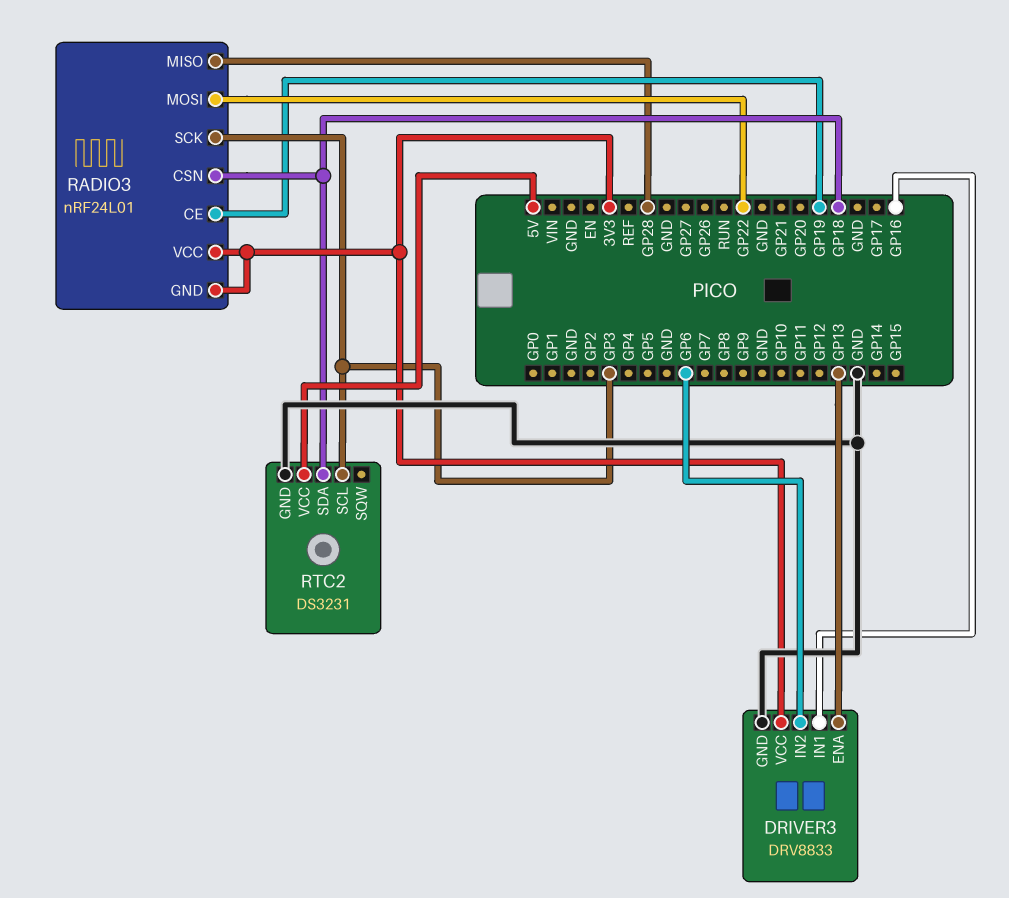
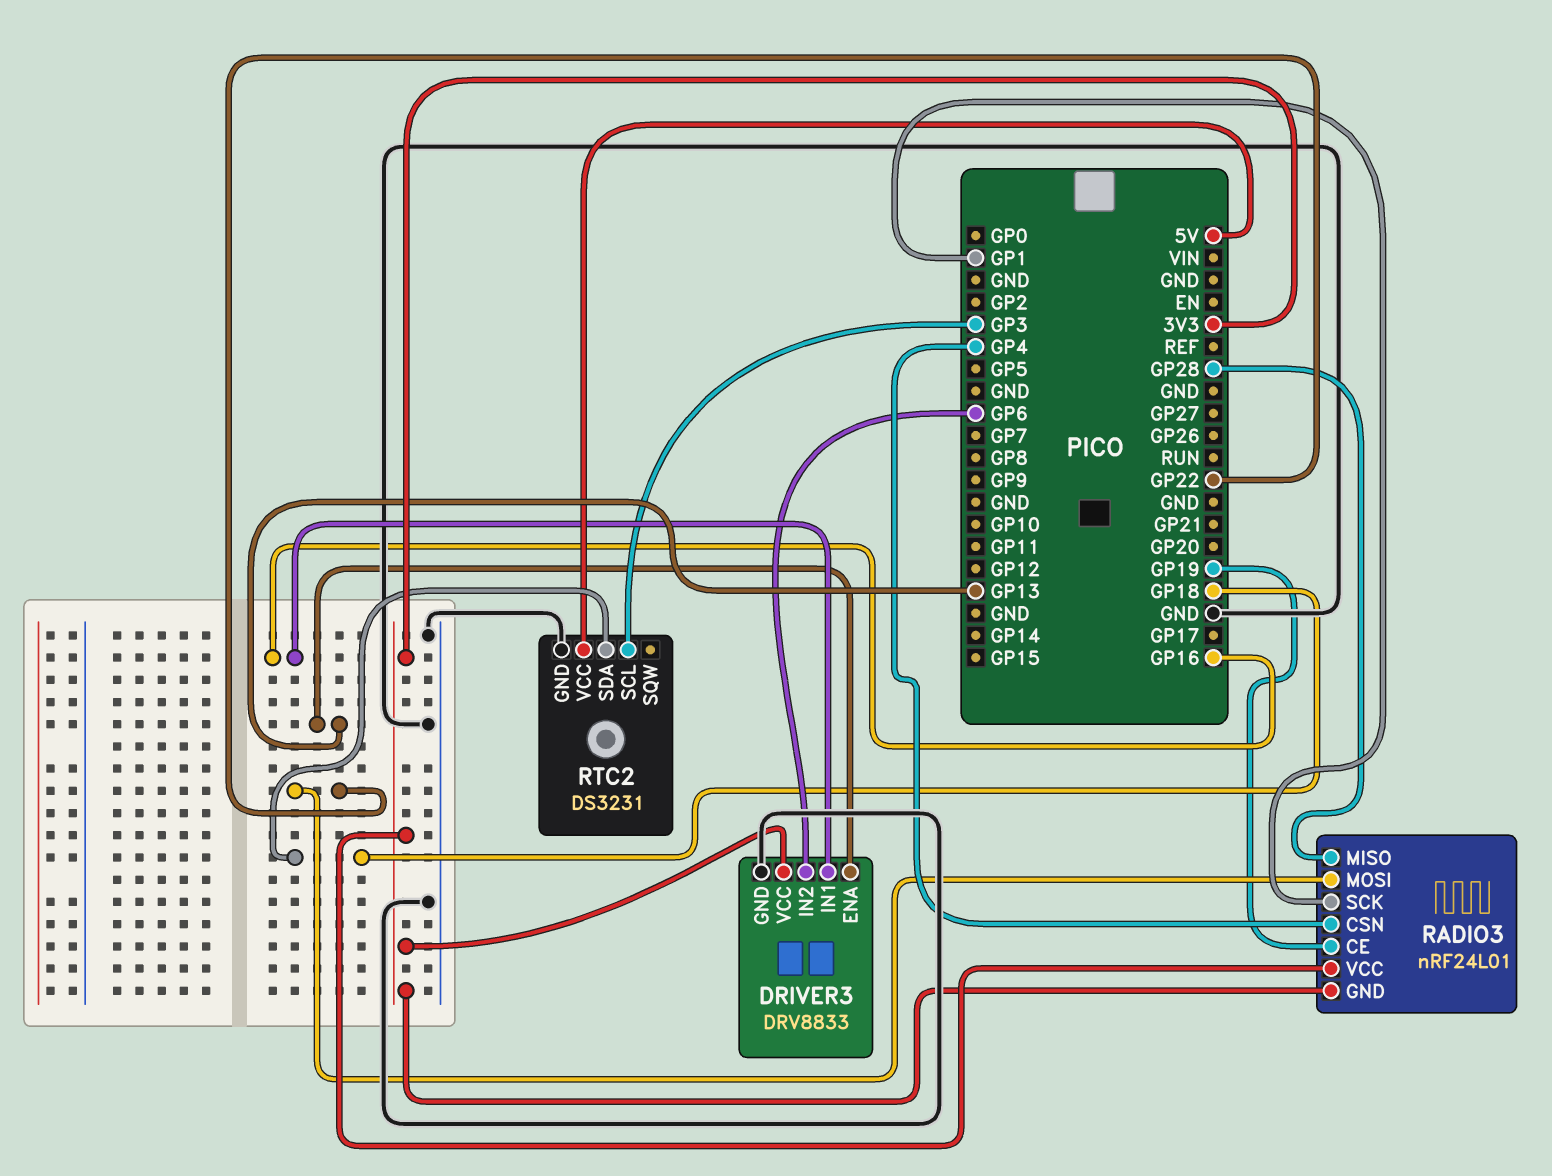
RADIO3 pin CSN: GP18 -> GP4
RADIO3 pin SCK: GP3 -> GP1

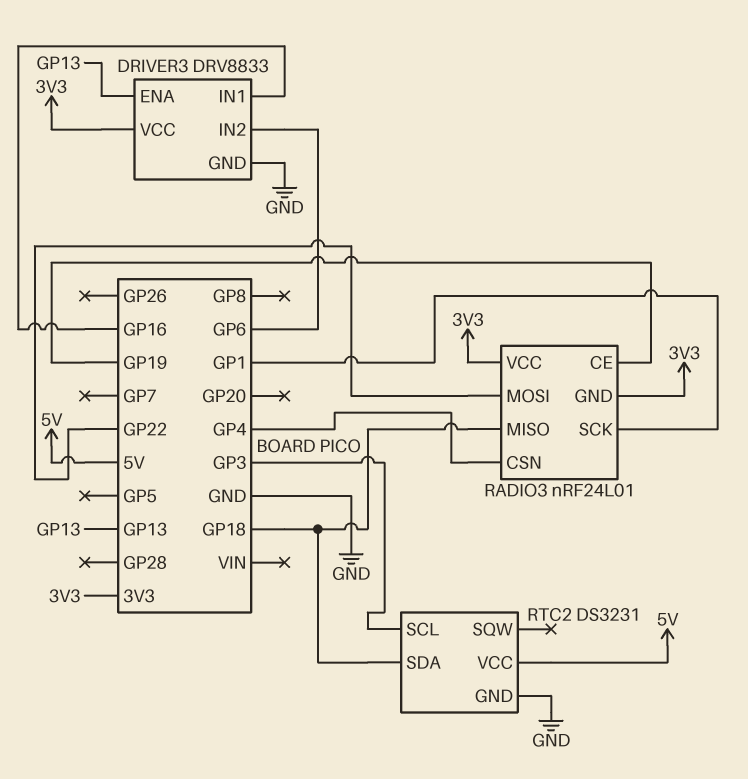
RADIO3 pin MISO: GP28 -> GP18

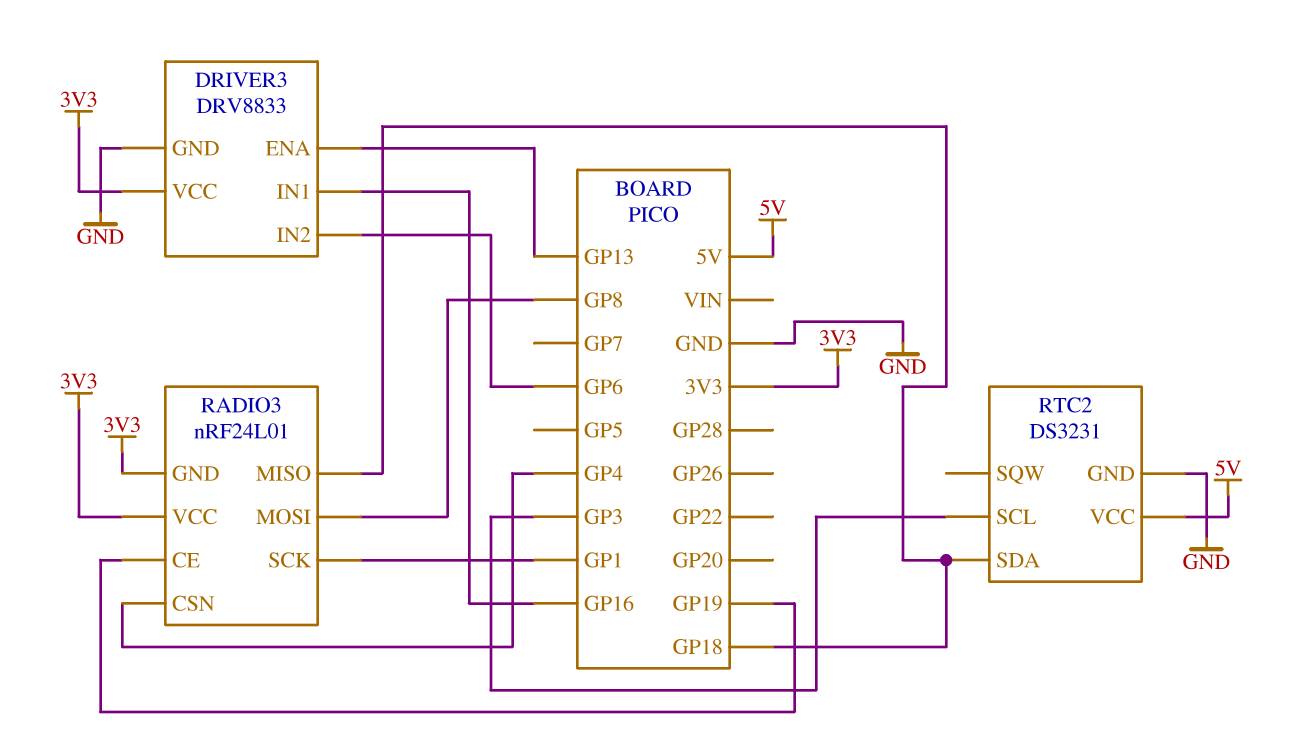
RADIO3 pin MOSI: GP22 -> GP8

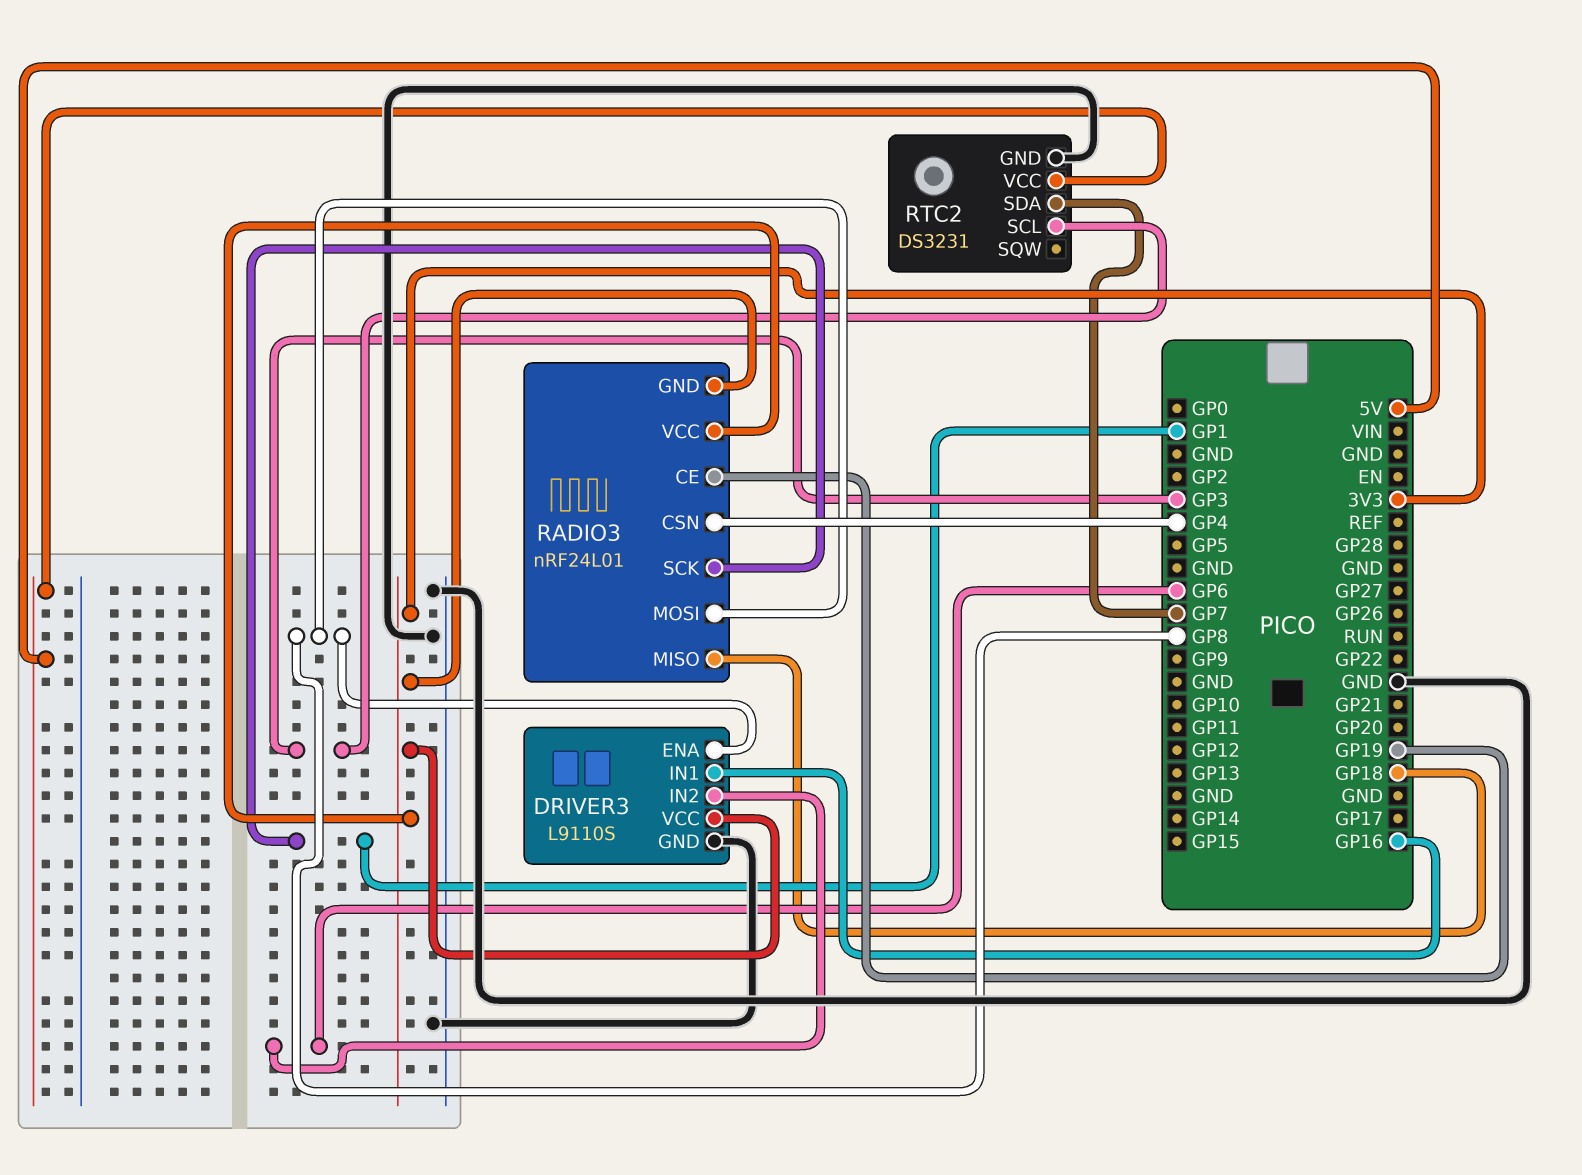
DRIVER3: DRV8833 -> L9110S
DRIVER3 pin ENA: GP13 -> GP8
RTC2 pin SDA: GP18 -> GP7

